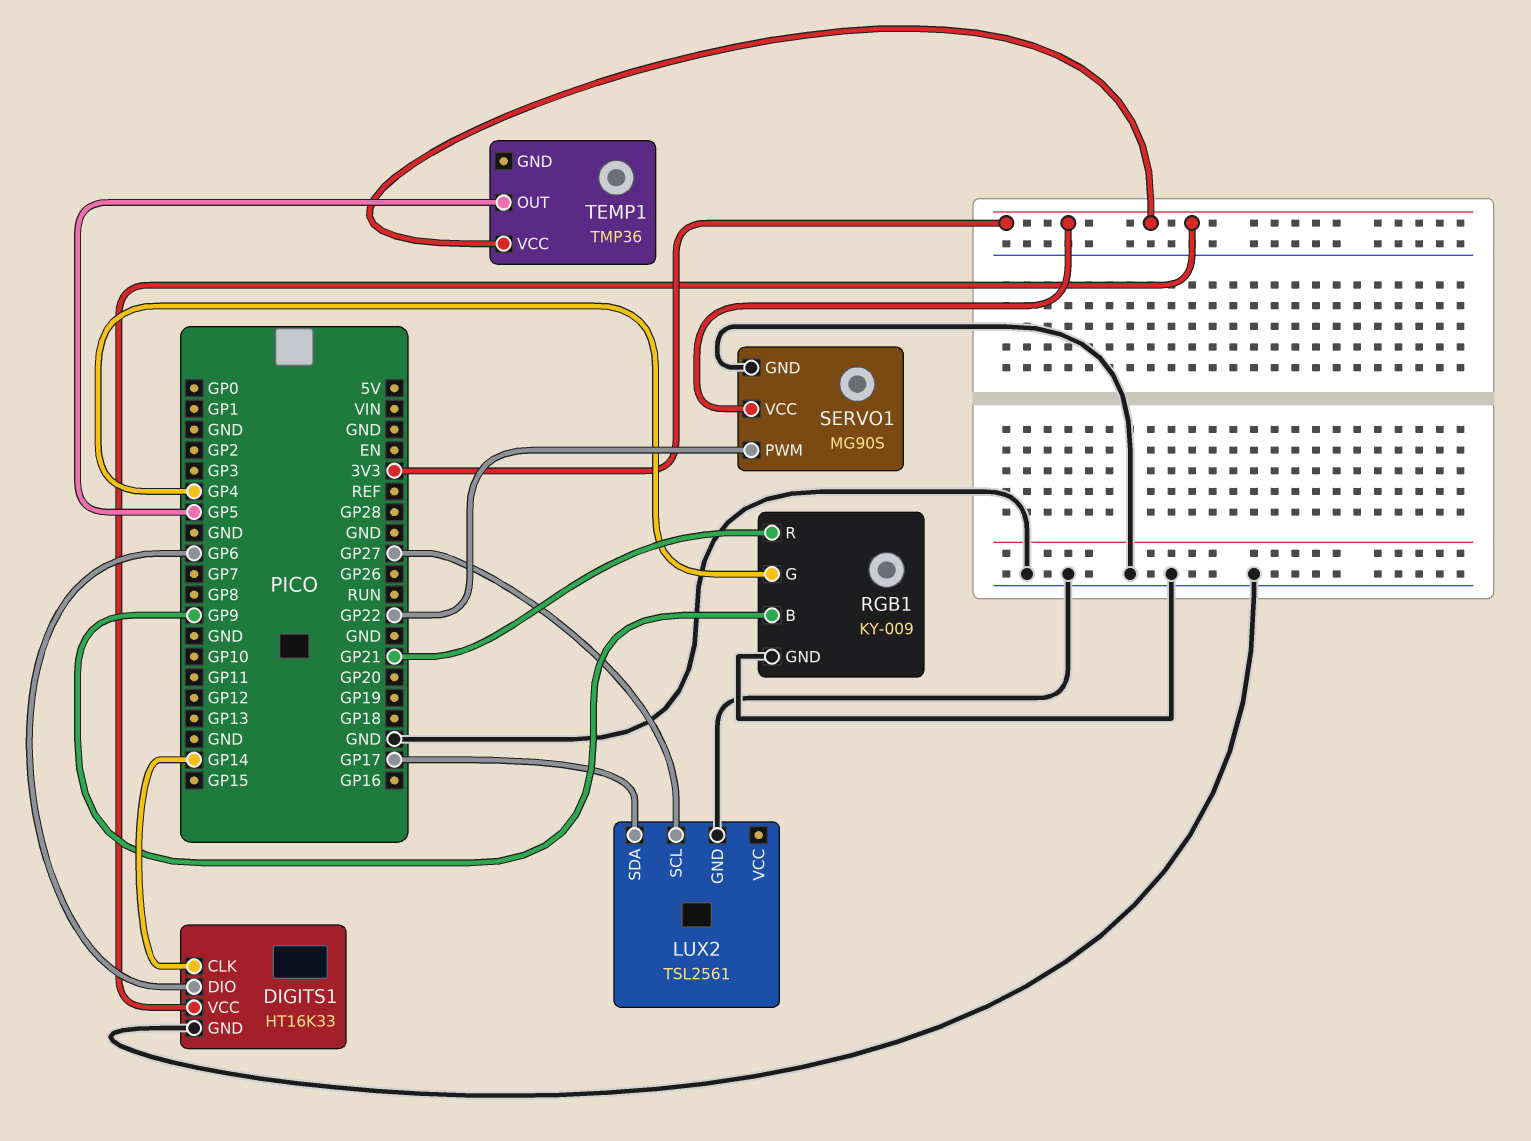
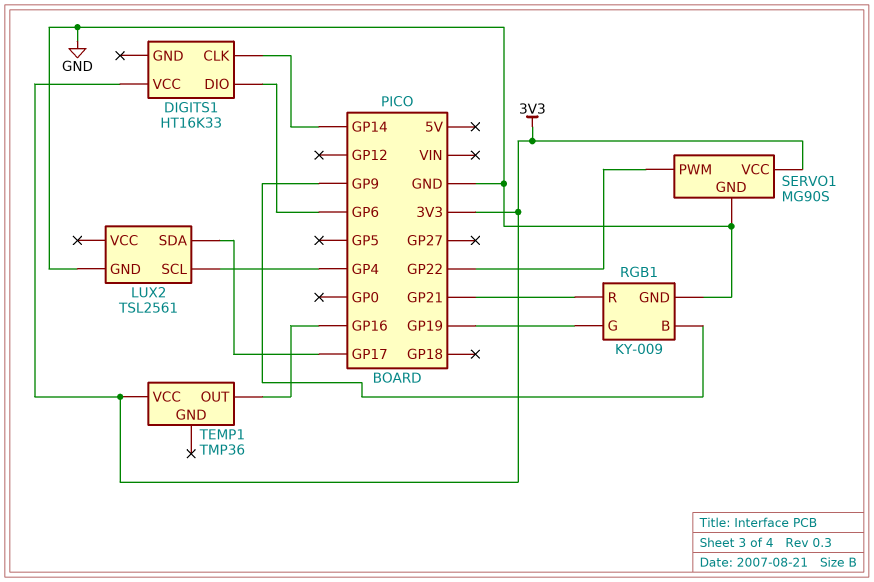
DIGITS1 pin GND: GND -> none
LUX2 pin SCL: GP27 -> GP4
RGB1 pin G: GP4 -> GP19
TEMP1 pin OUT: GP5 -> GP16

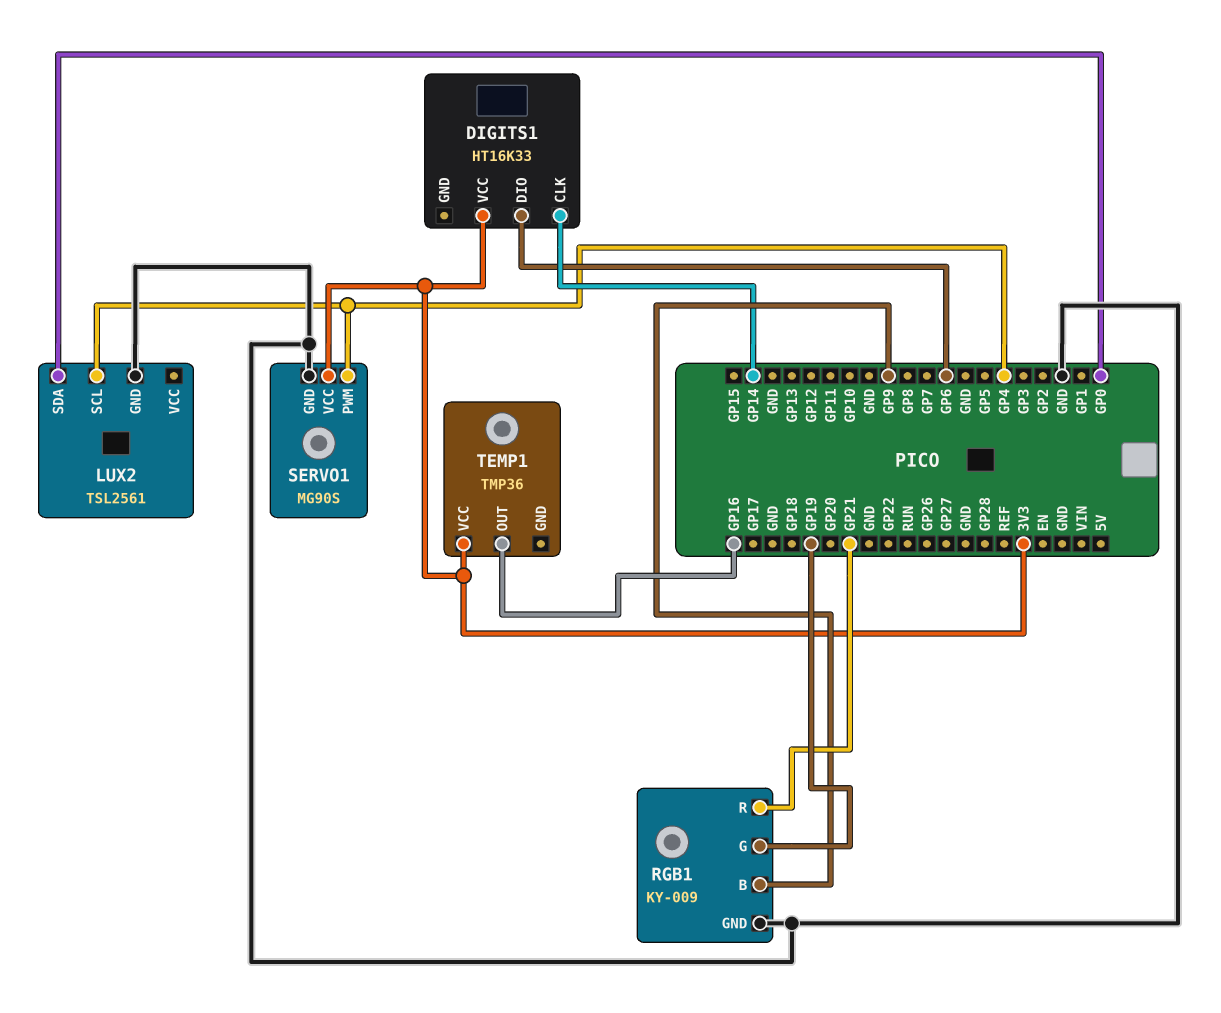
LUX2 pin SDA: GP17 -> GP0
SERVO1 pin PWM: GP22 -> GP4

